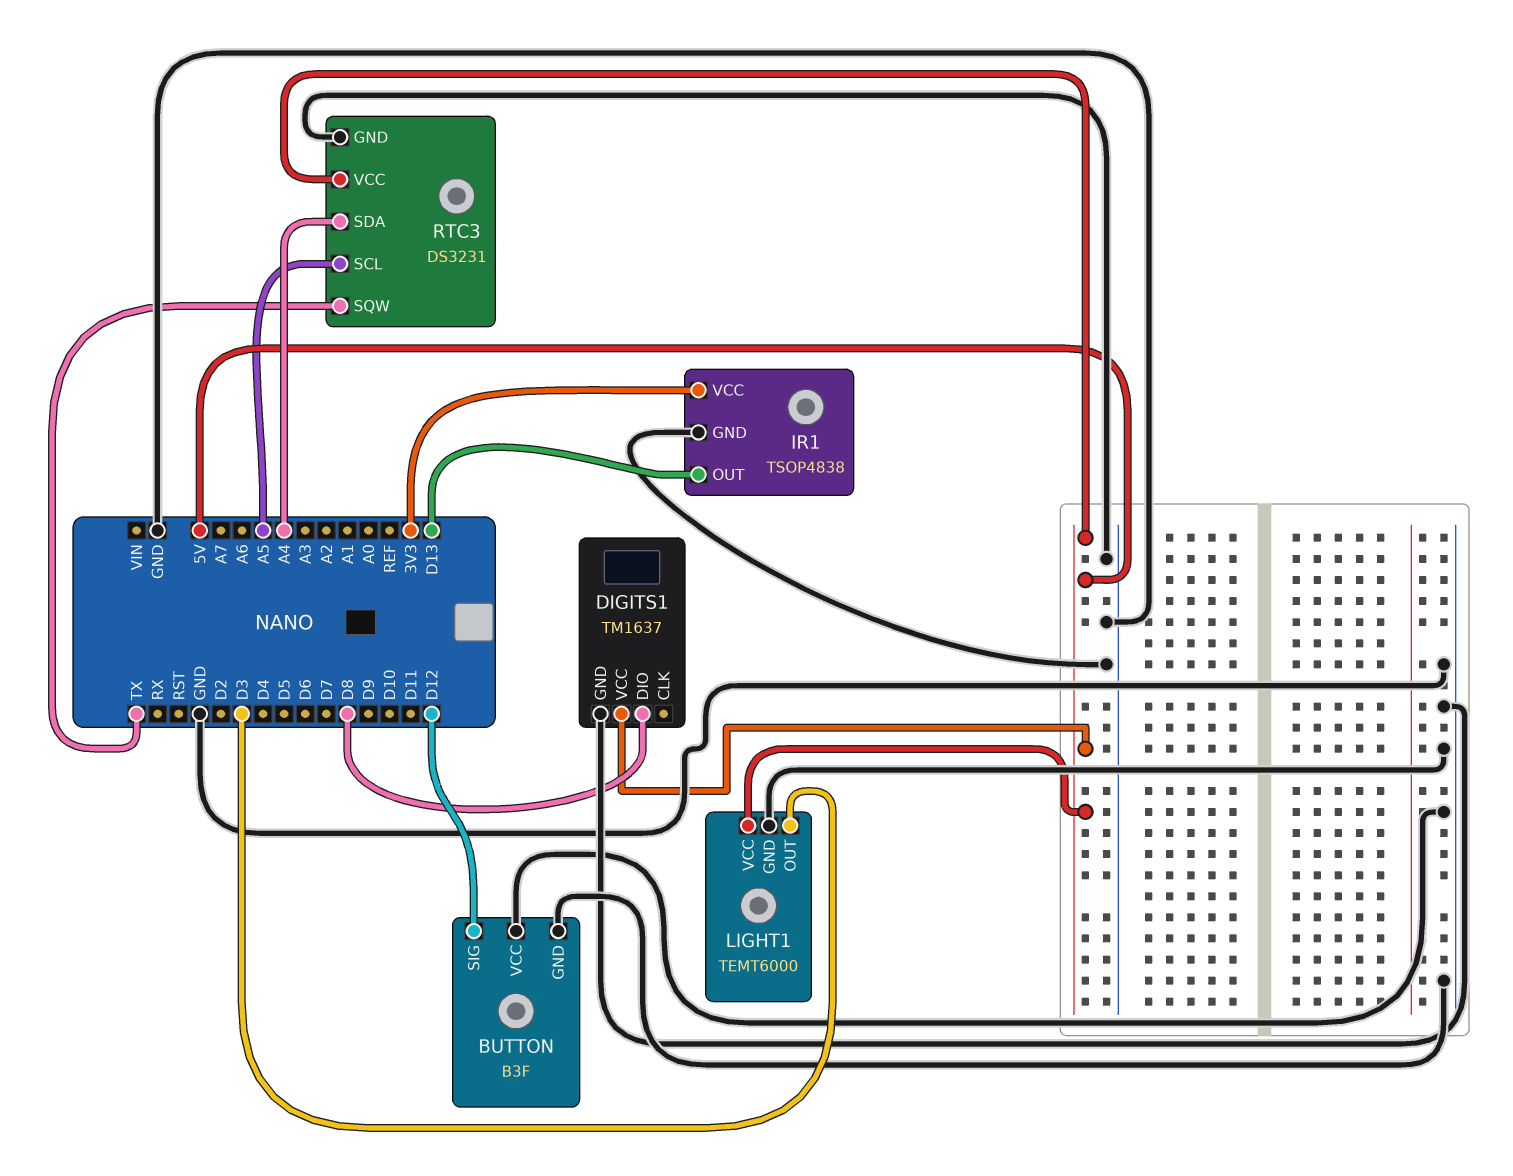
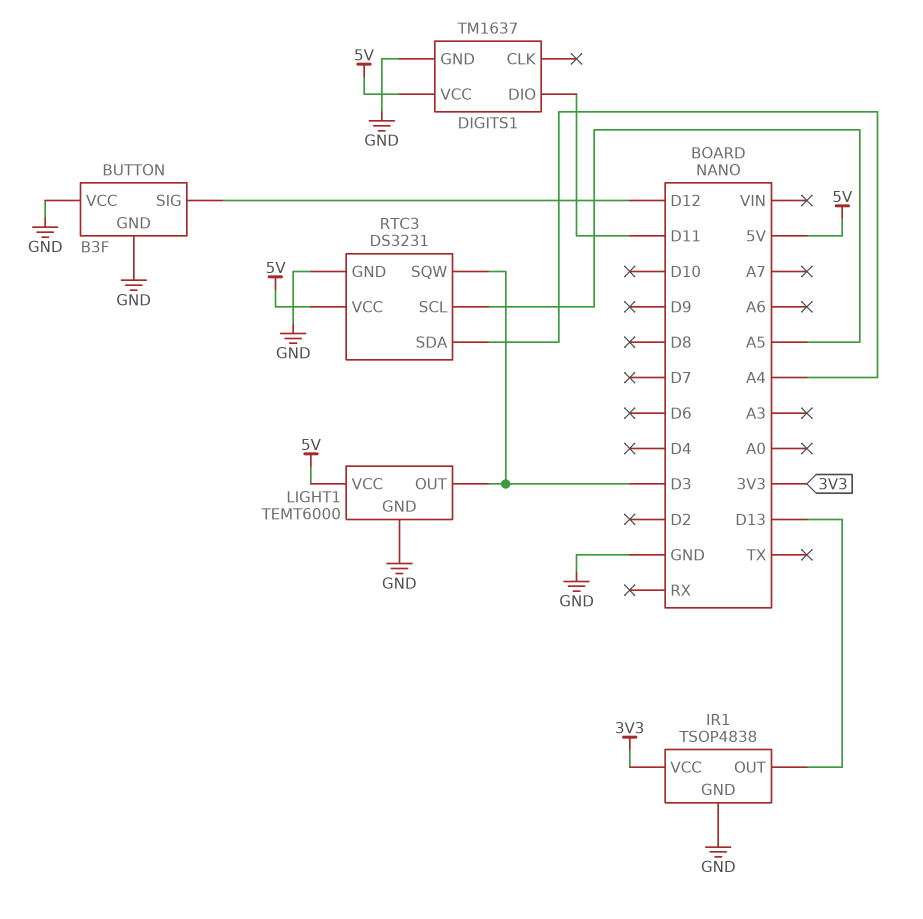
DIGITS1 pin DIO: D8 -> D11
RTC3 pin SQW: TX -> D3

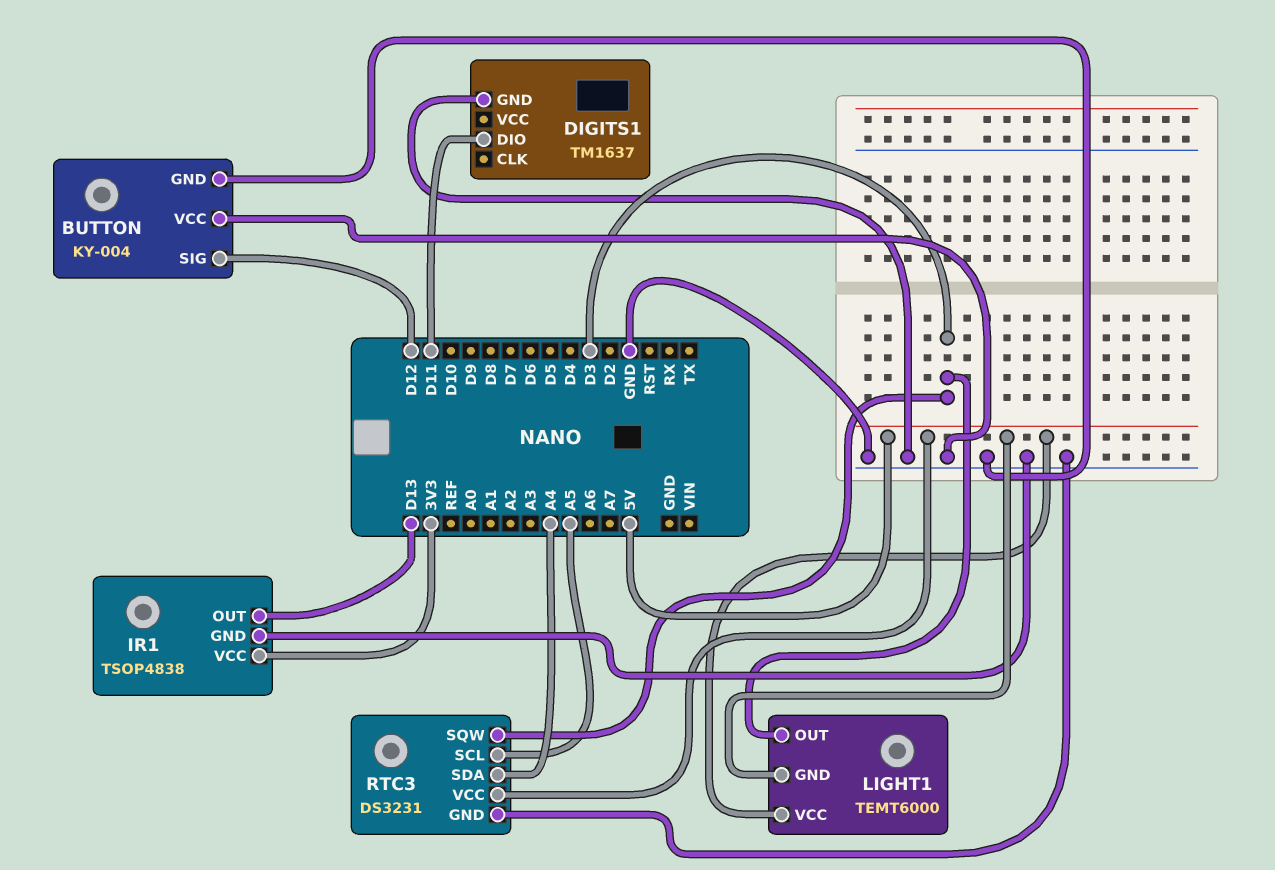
BUTTON: B3F -> KY-004
DIGITS1 pin VCC: 5V -> none
LIGHT1 pin GND: GND -> 5V

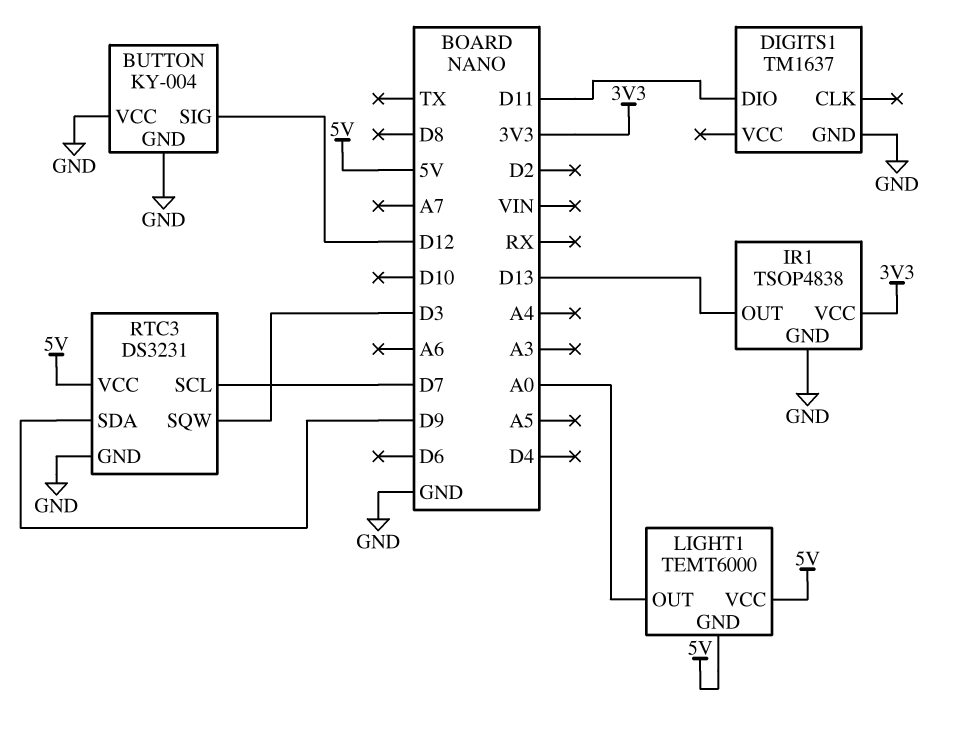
LIGHT1 pin OUT: D3 -> A0
RTC3 pin SCL: A5 -> D7
RTC3 pin SDA: A4 -> D9

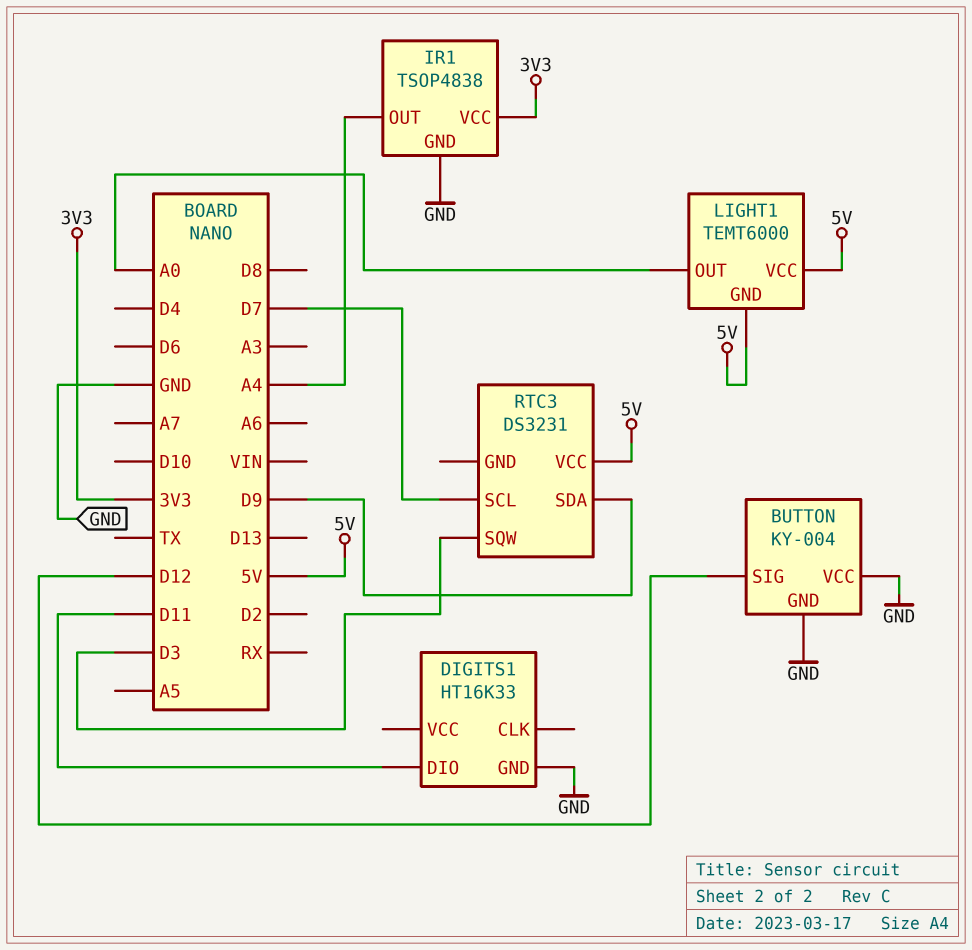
DIGITS1: TM1637 -> HT16K33
IR1 pin OUT: D13 -> A4
RTC3 pin GND: GND -> none

